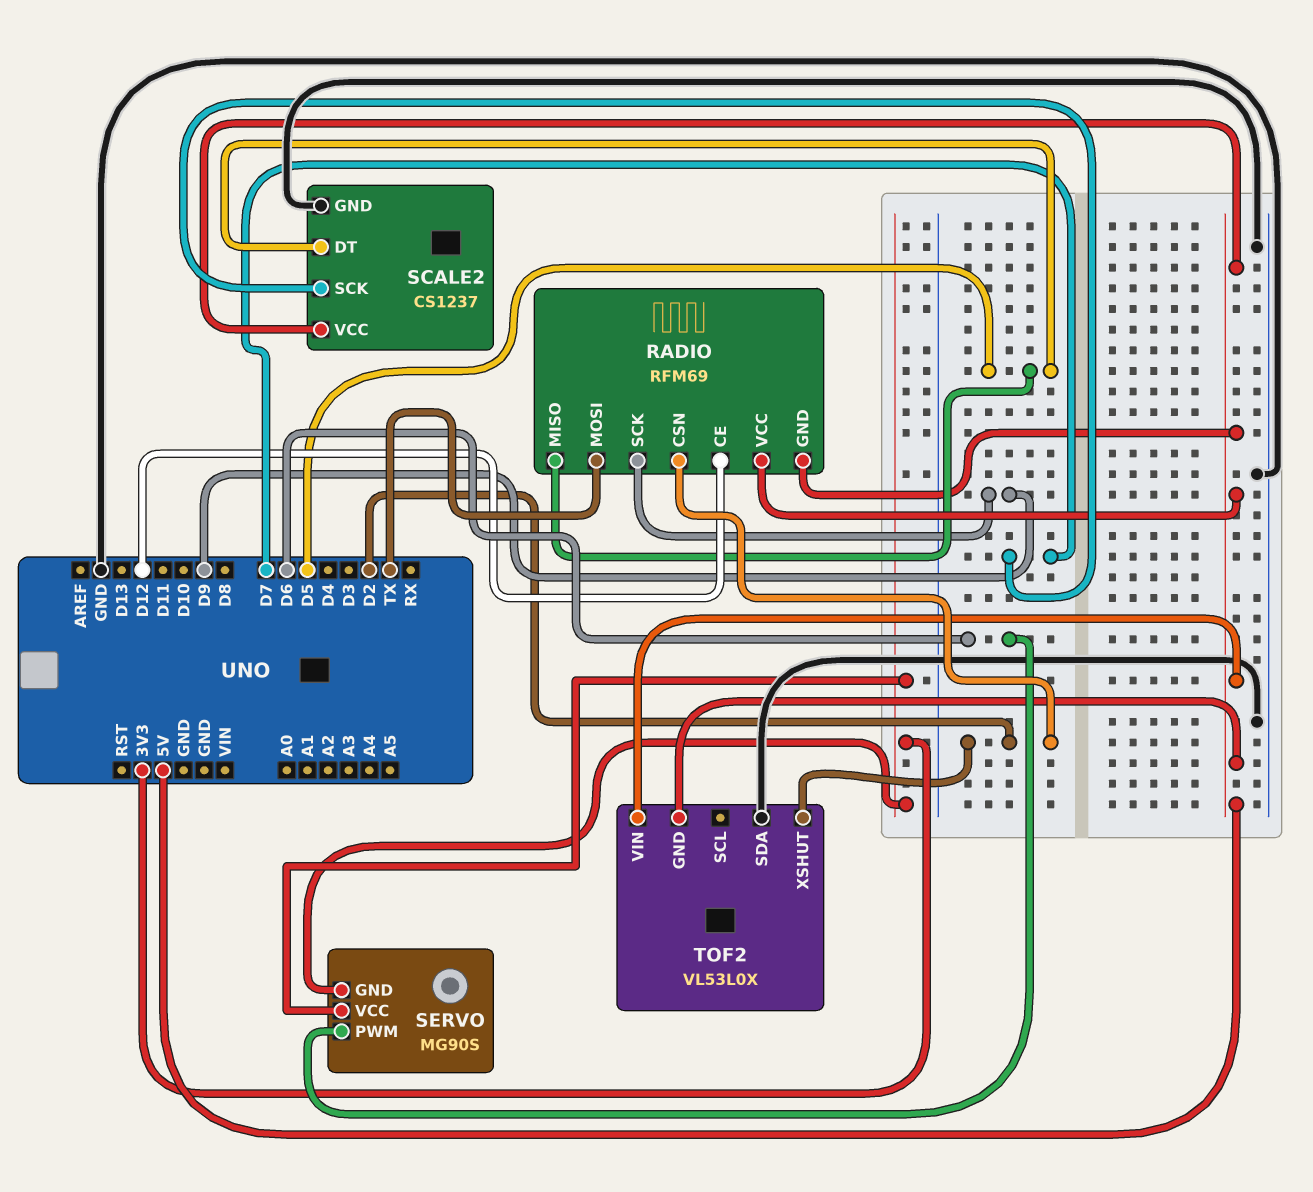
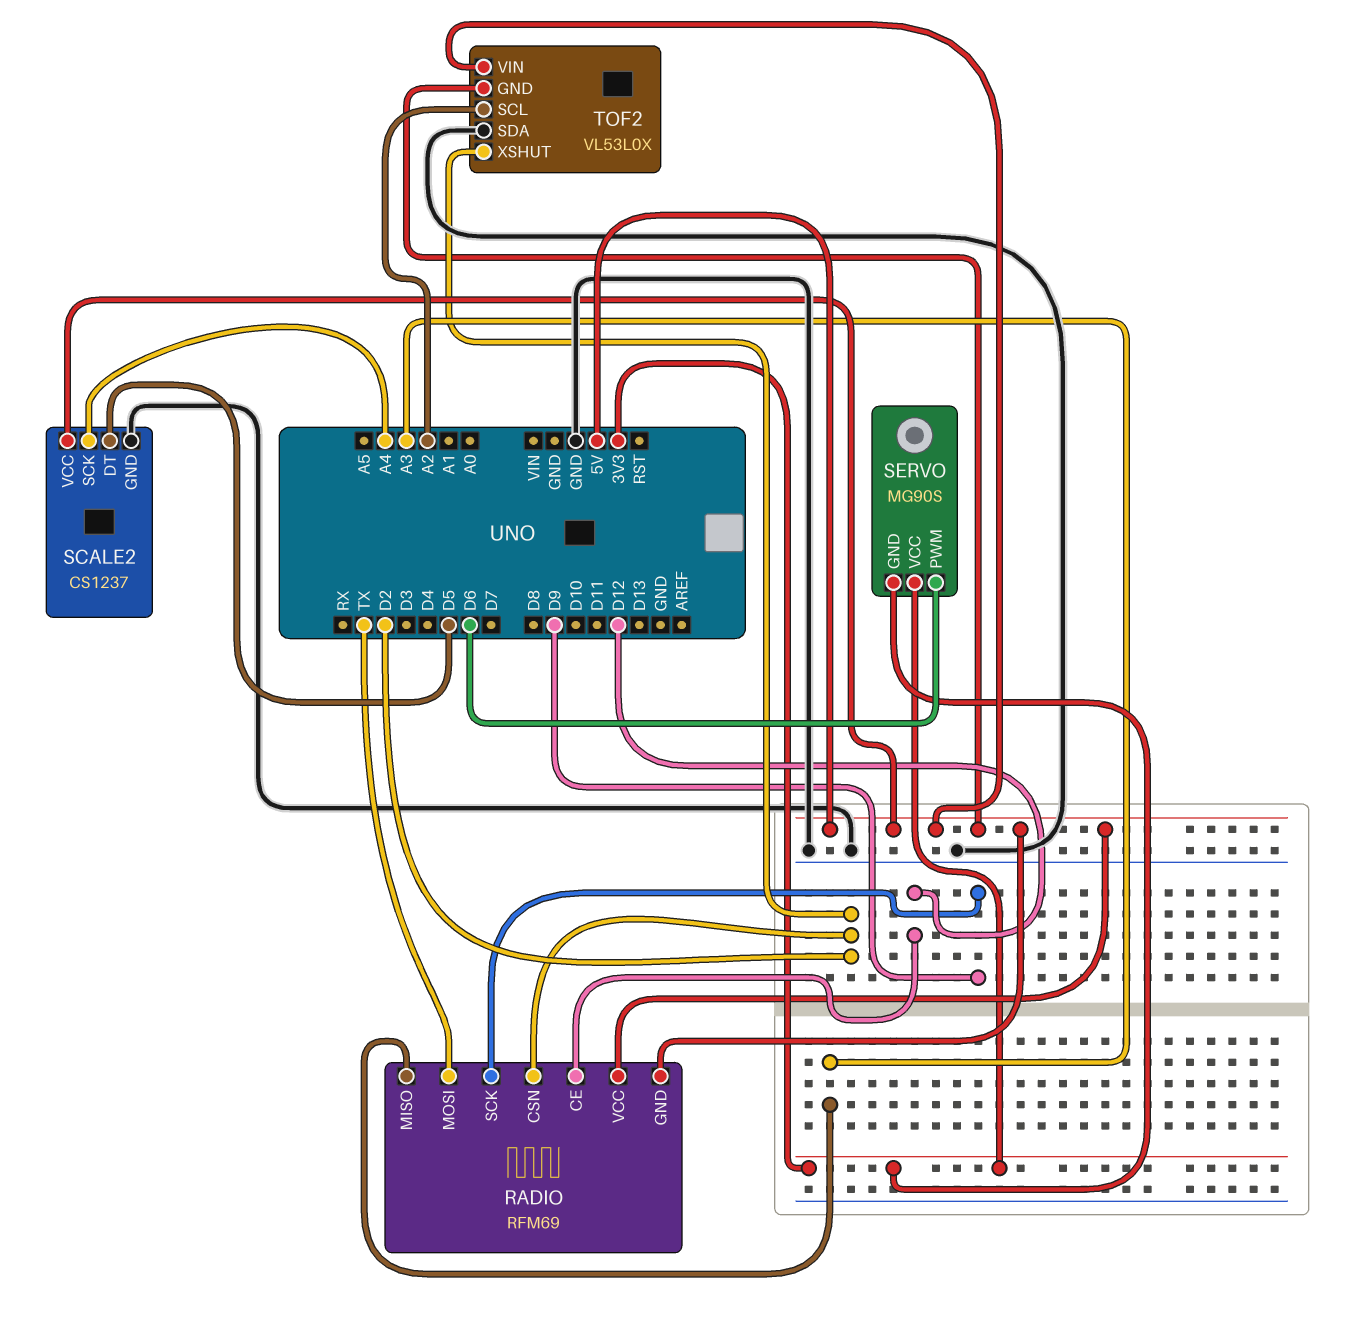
RADIO pin MISO: D5 -> A3
SCALE2 pin SCK: D7 -> A4
TOF2 pin SCL: none -> A2

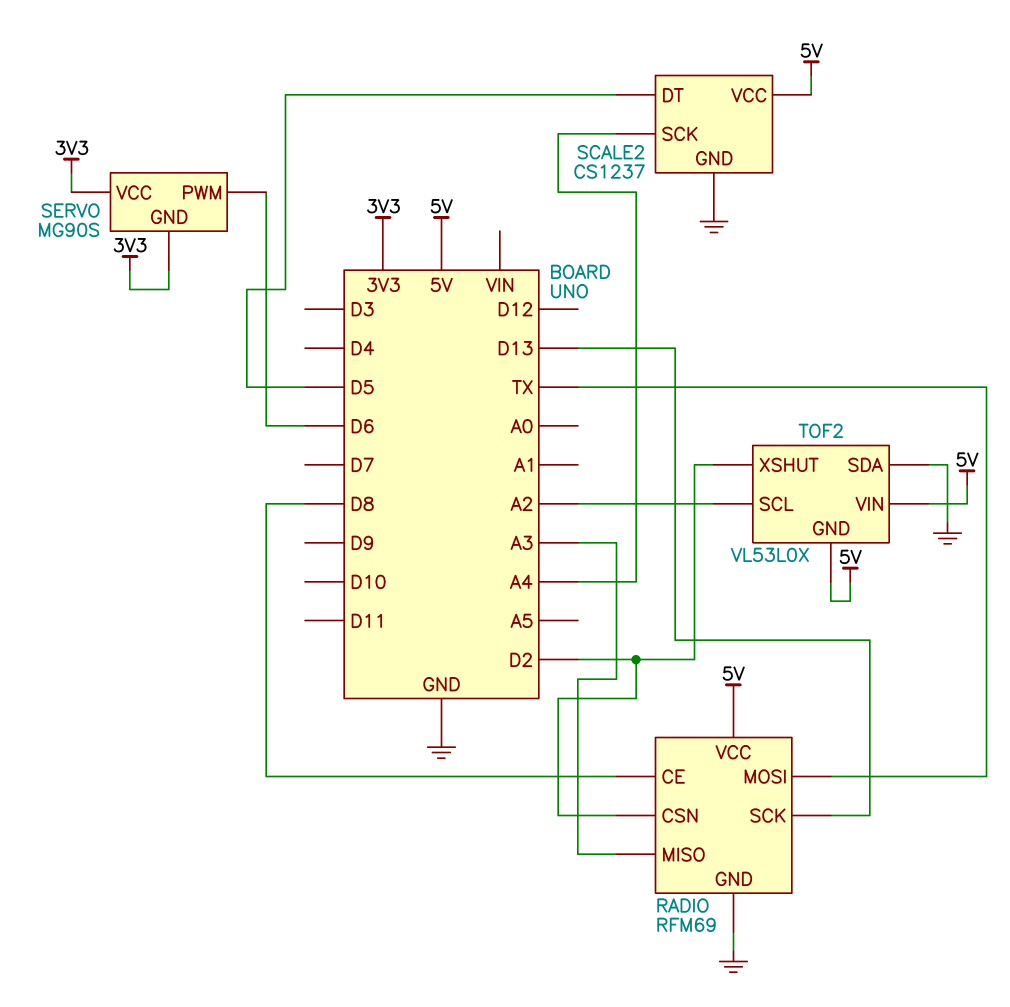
RADIO pin CE: D12 -> D8
RADIO pin GND: 5V -> GND
RADIO pin SCK: D9 -> D13

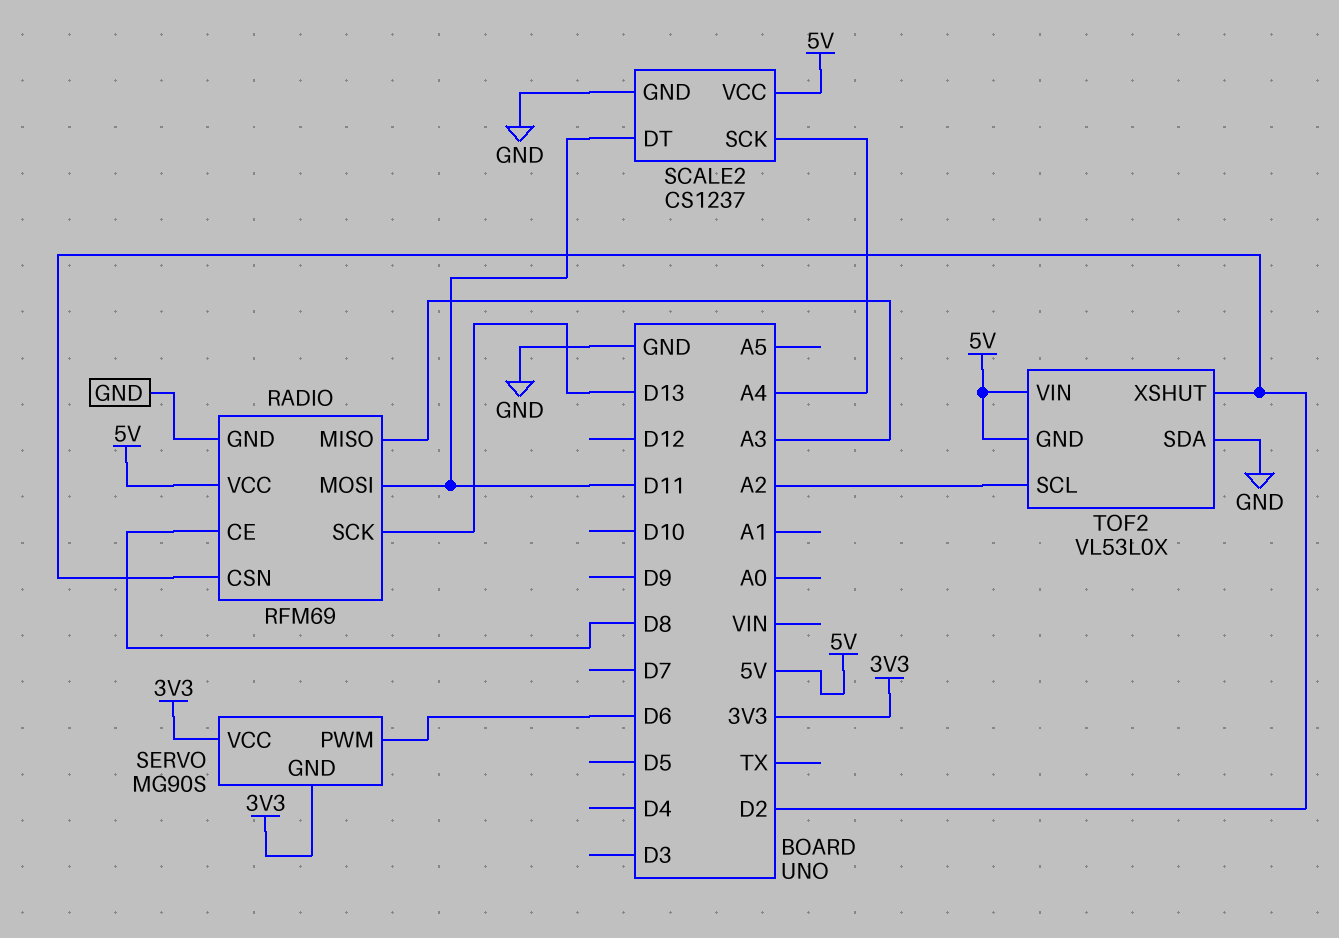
RADIO pin MOSI: TX -> D11
SCALE2 pin DT: D5 -> D11

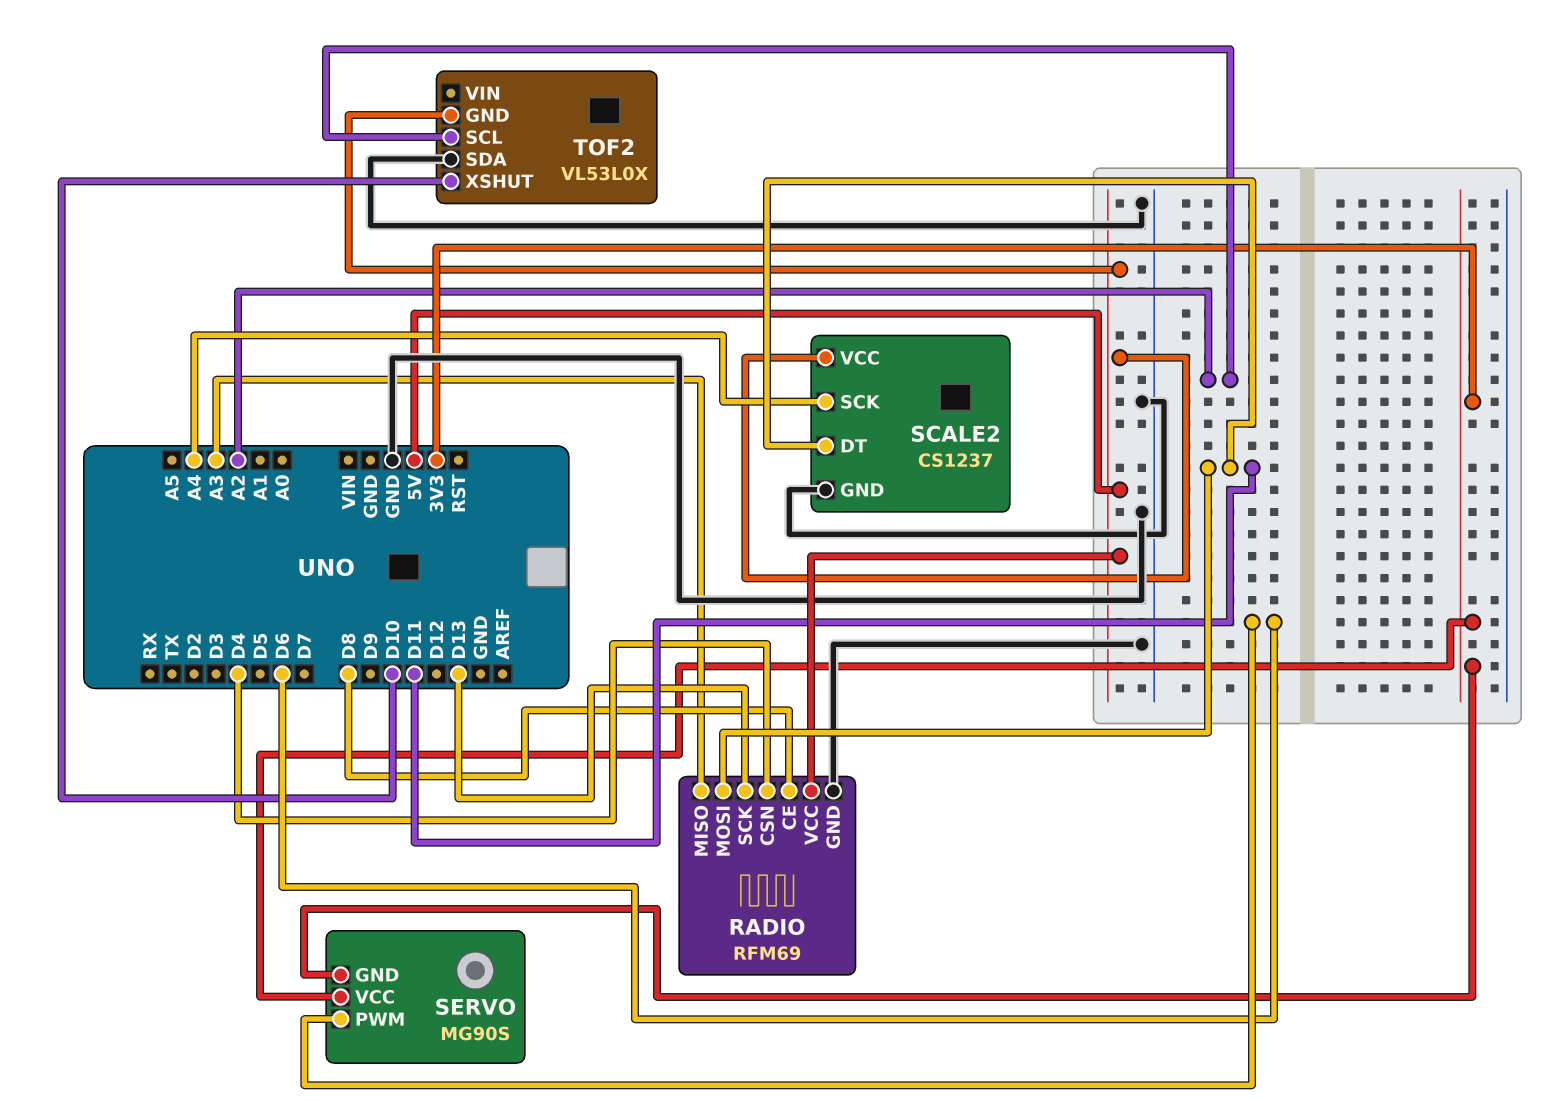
RADIO pin CSN: D2 -> D4
TOF2 pin VIN: 5V -> none
TOF2 pin XSHUT: D2 -> D10

